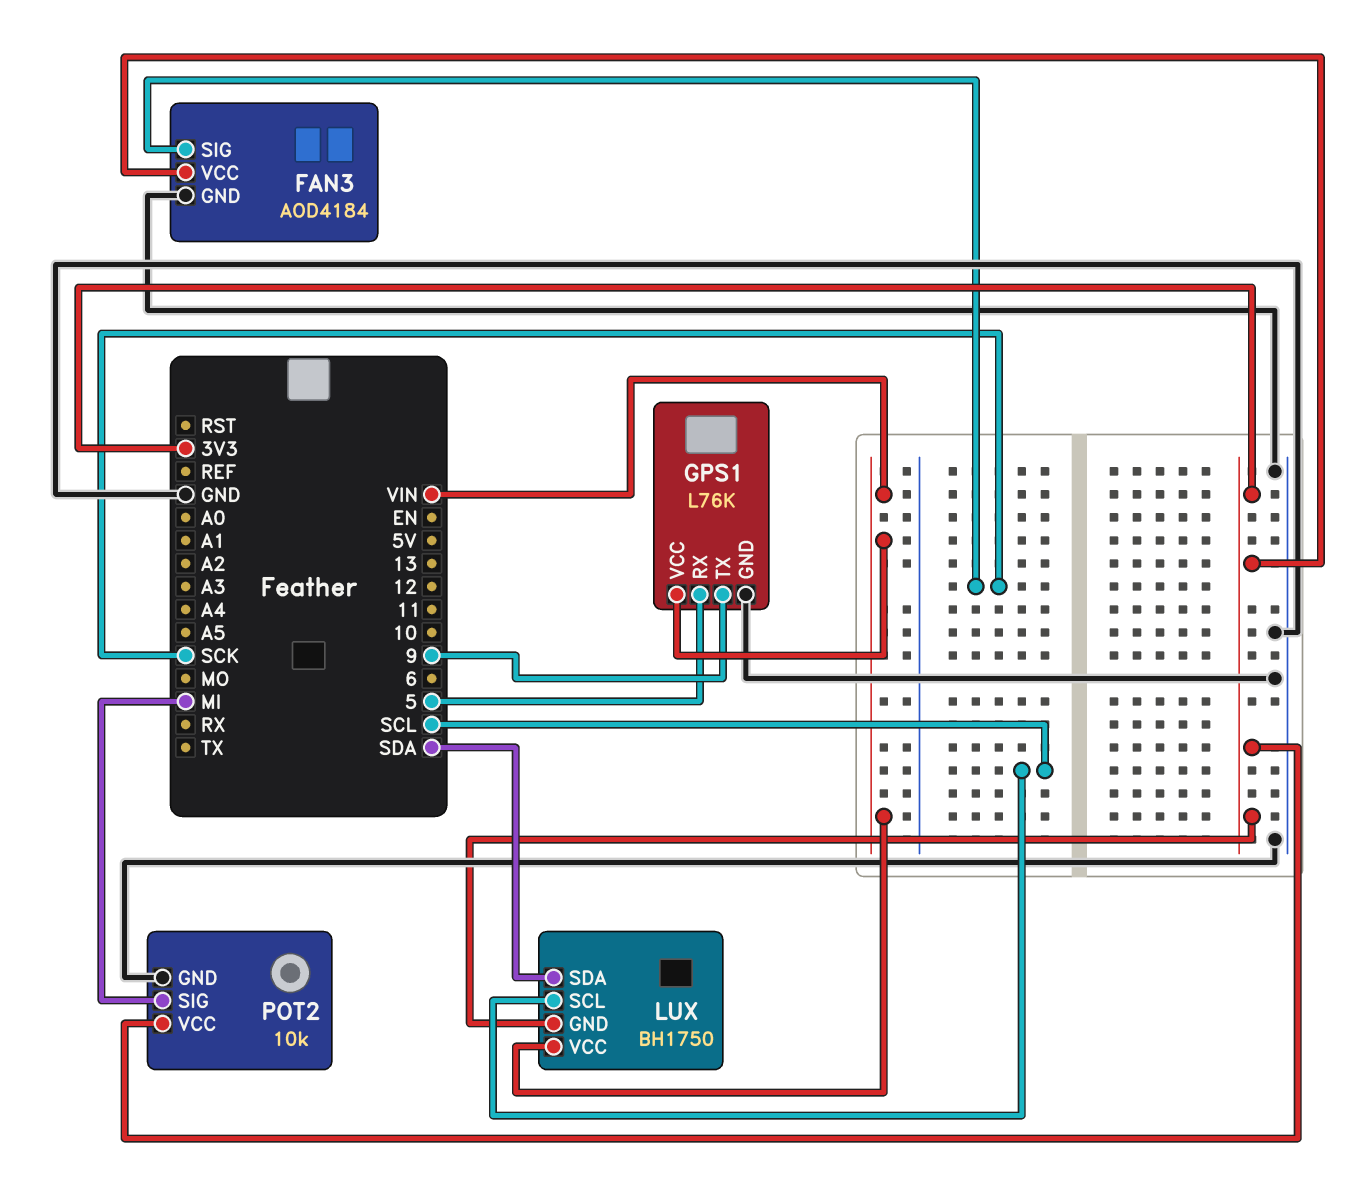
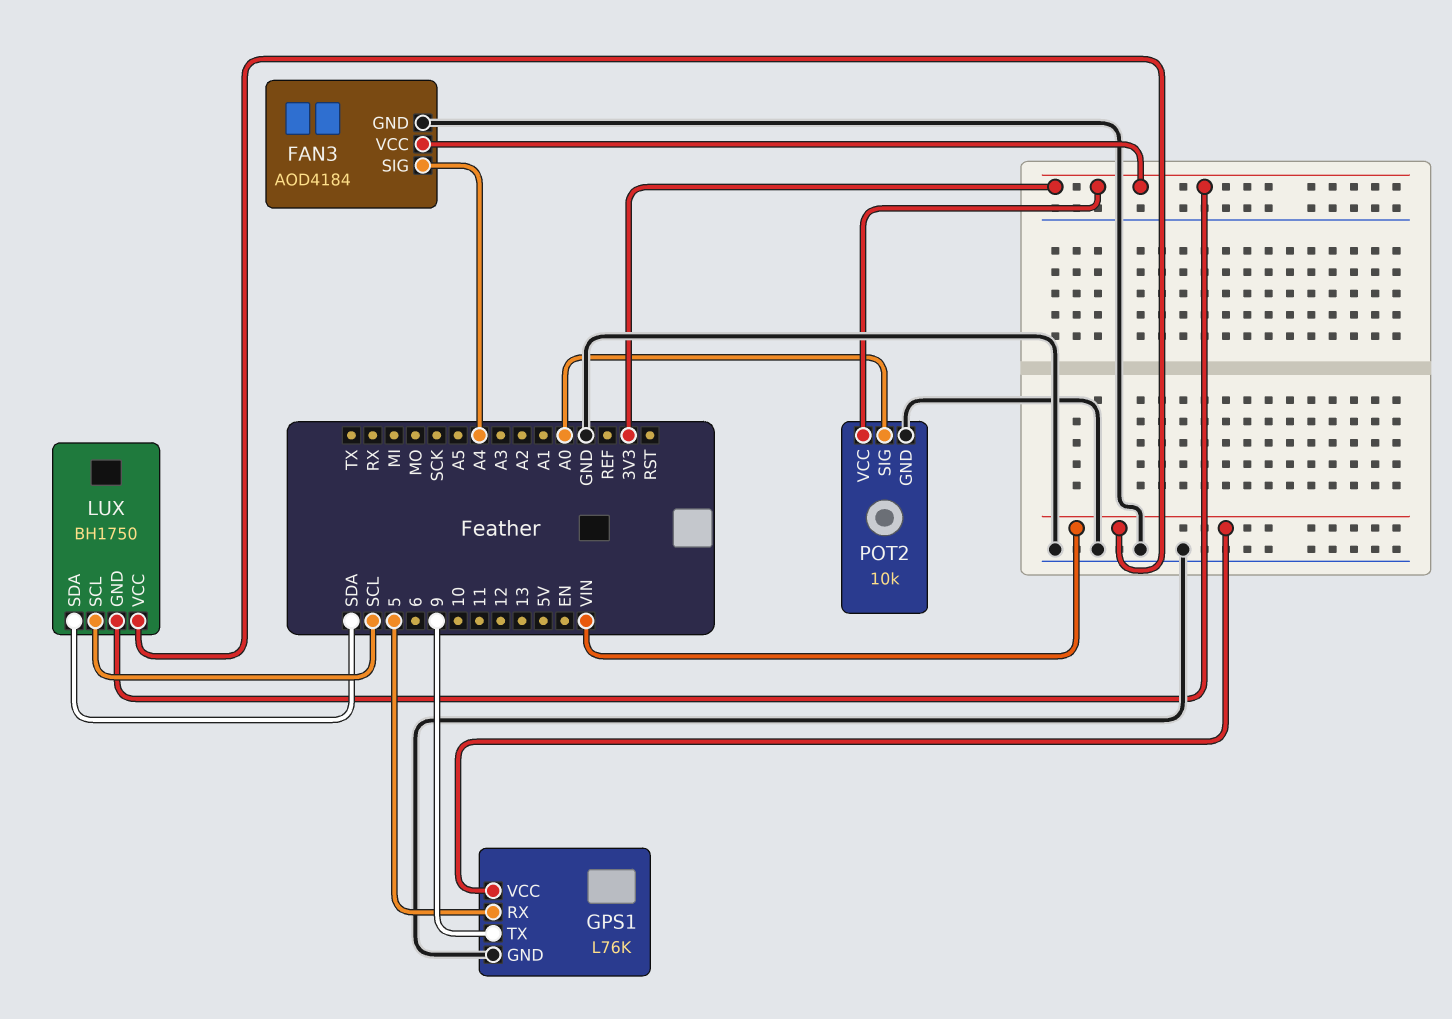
FAN3 pin SIG: SCK -> A4
POT2 pin SIG: MI -> A0

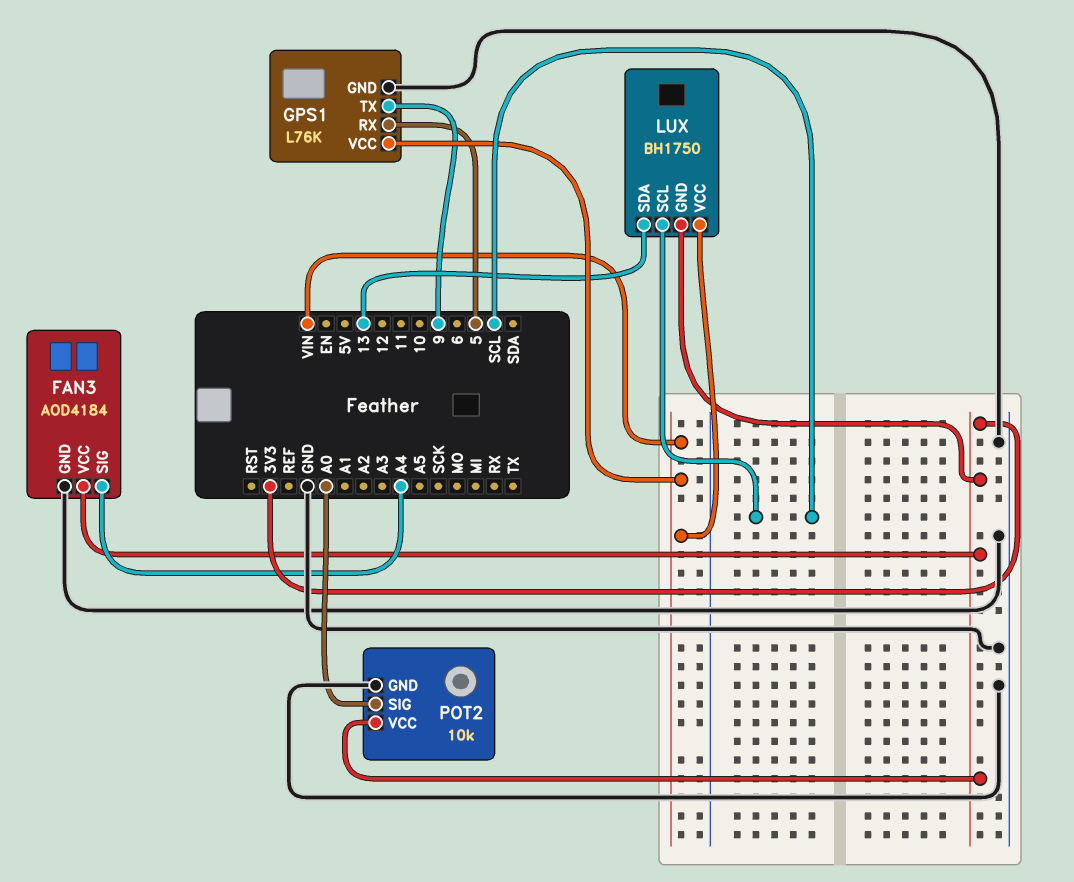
LUX pin SDA: SDA -> 13

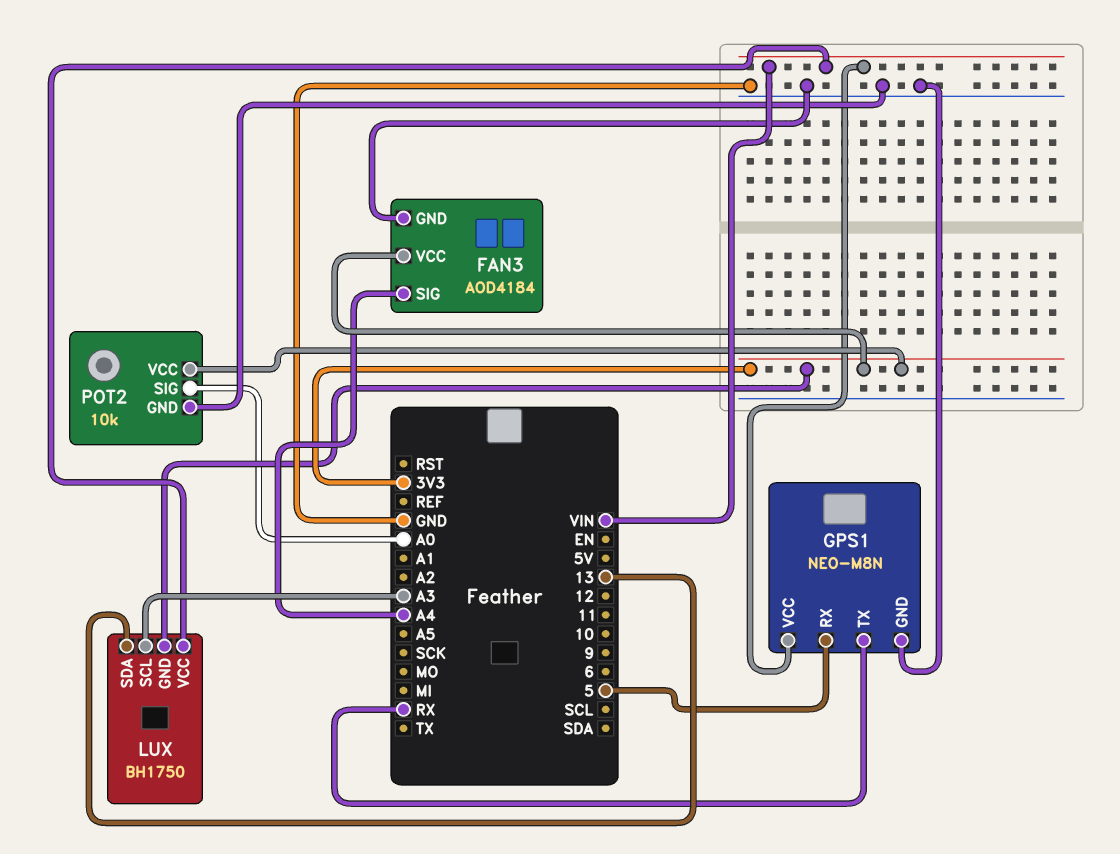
GPS1: L76K -> NEO-M8N
GPS1 pin TX: 9 -> RX
LUX pin SCL: SCL -> A3

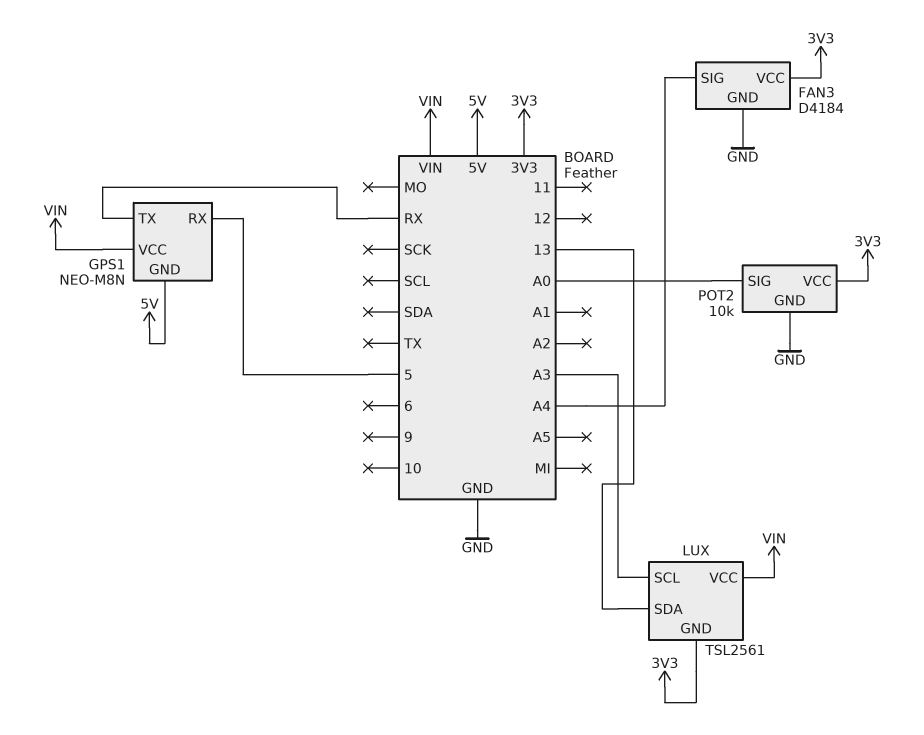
FAN3: AOD4184 -> D4184
GPS1 pin GND: GND -> 5V
LUX: BH1750 -> TSL2561

